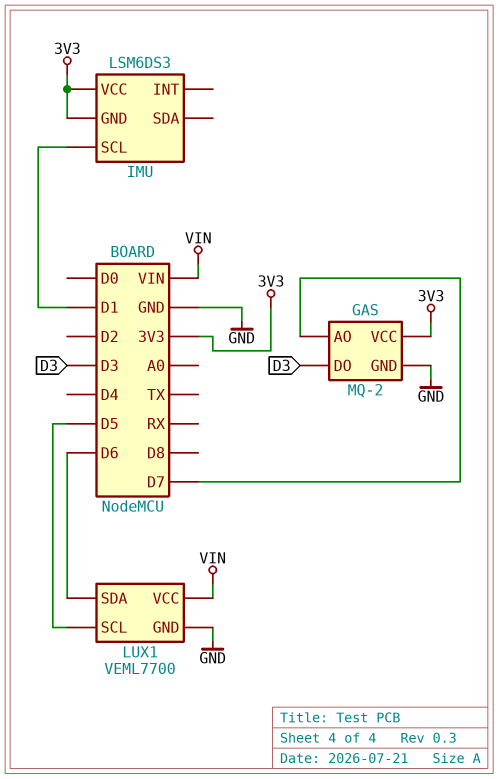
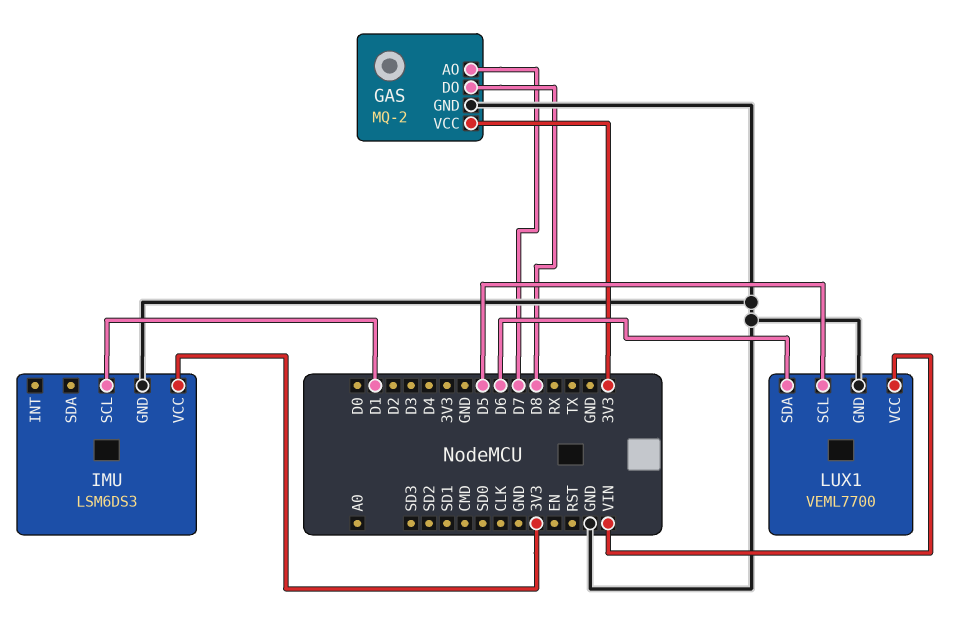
GAS pin DO: D3 -> D8
IMU pin GND: 3V3 -> GND

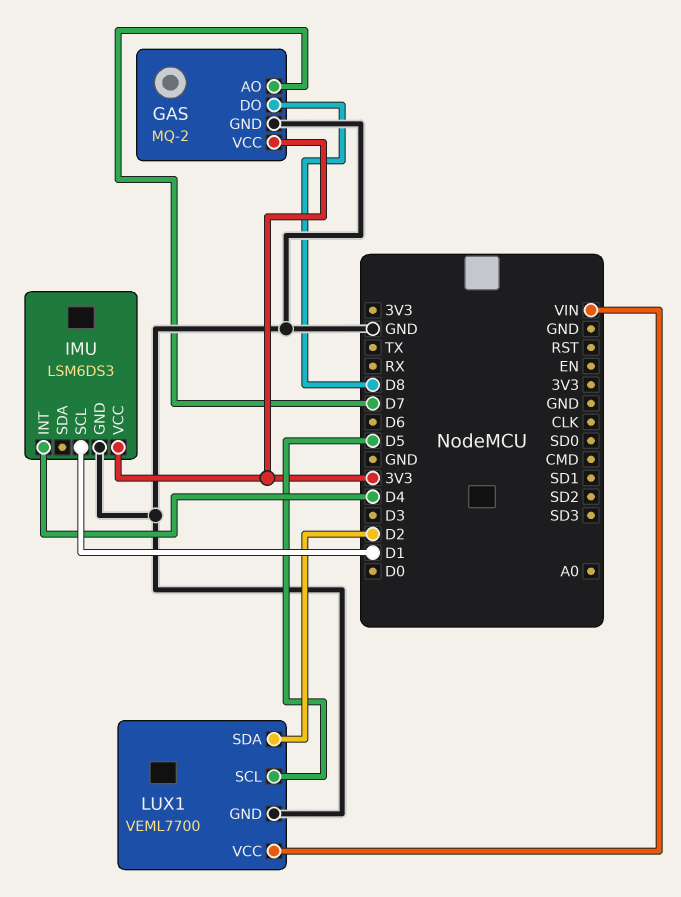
IMU pin INT: none -> D4
LUX1 pin SDA: D6 -> D2

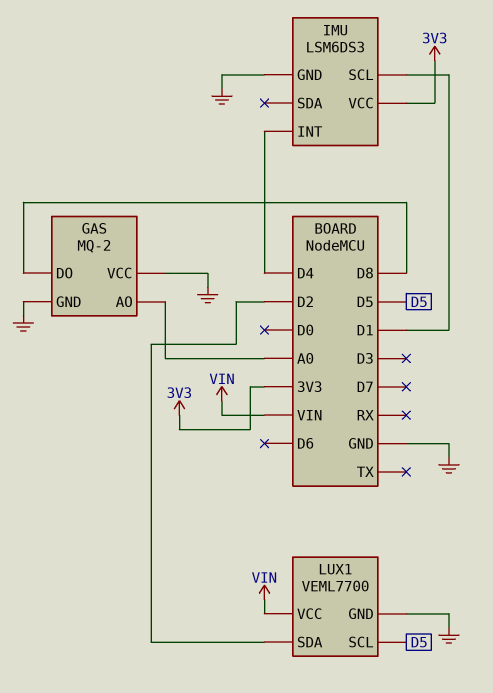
GAS pin AO: D7 -> A0
GAS pin VCC: 3V3 -> GND

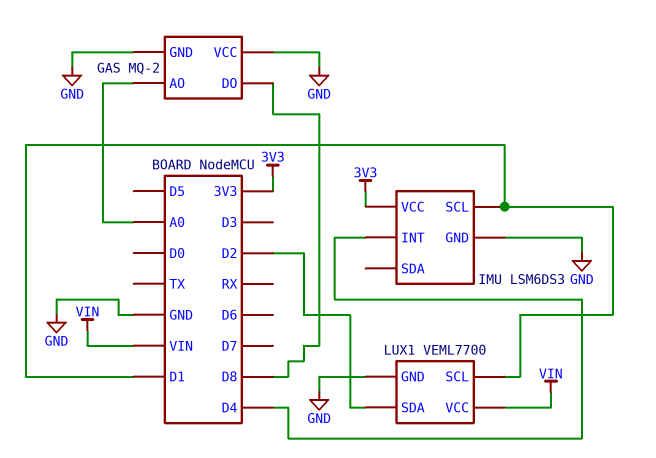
LUX1 pin SCL: D5 -> D1

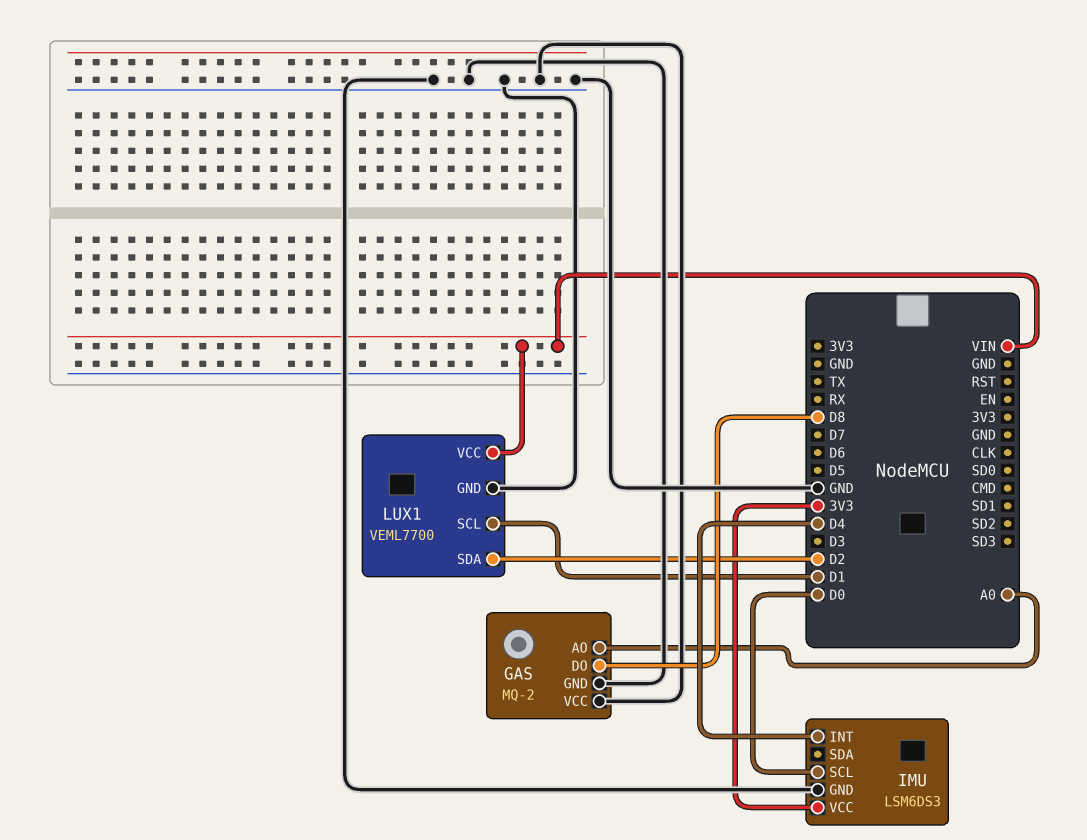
IMU pin SCL: D1 -> D0

